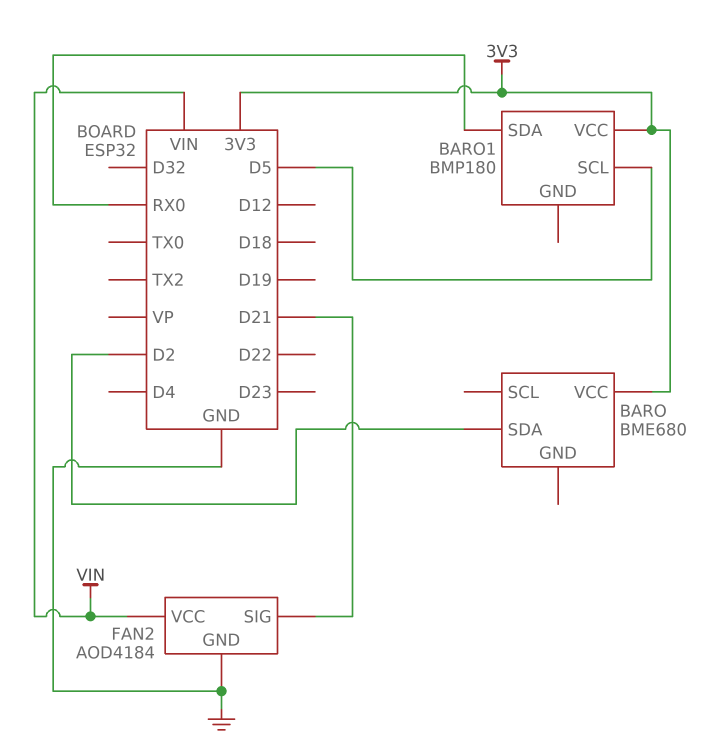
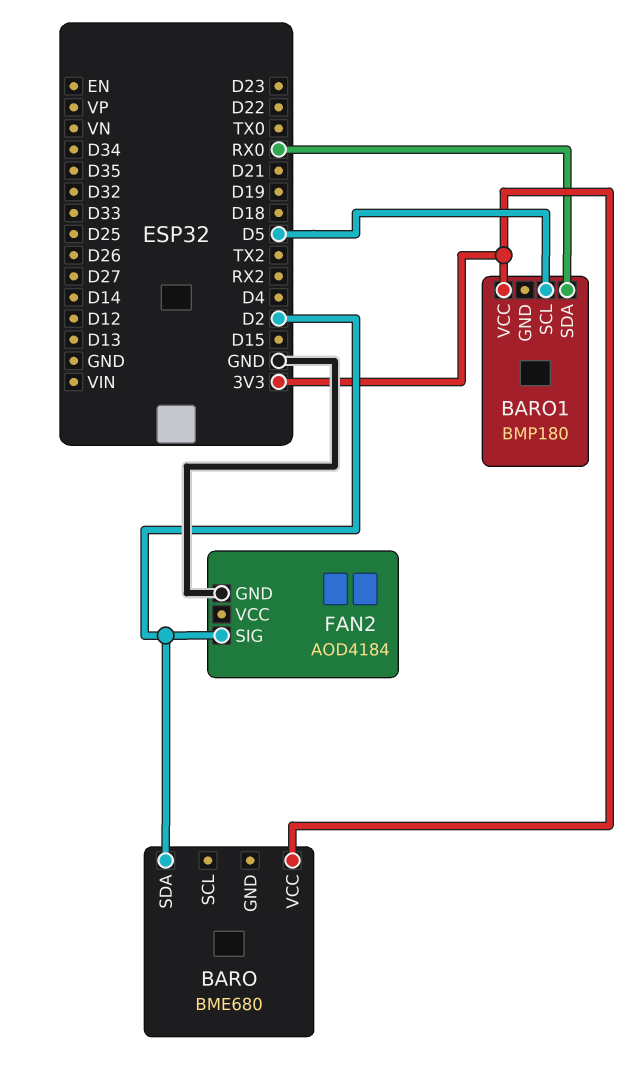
FAN2 pin SIG: D21 -> D2
FAN2 pin VCC: VIN -> none

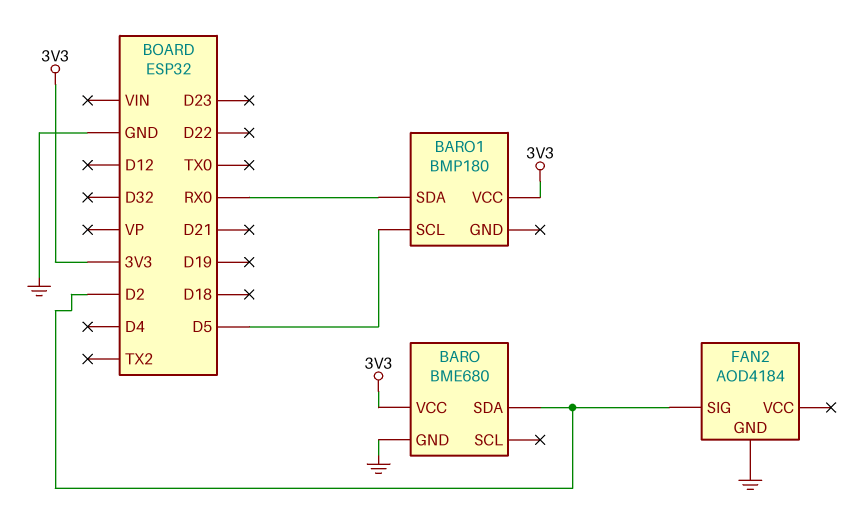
BARO pin GND: none -> GND

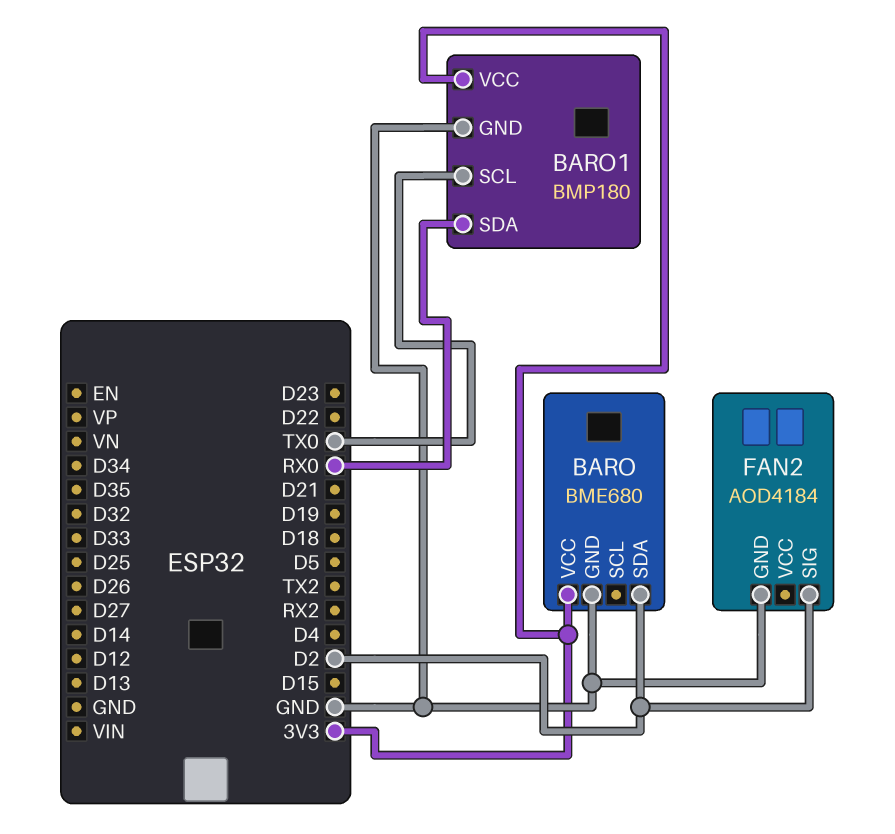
BARO1 pin GND: none -> GND
BARO1 pin SCL: D5 -> TX0

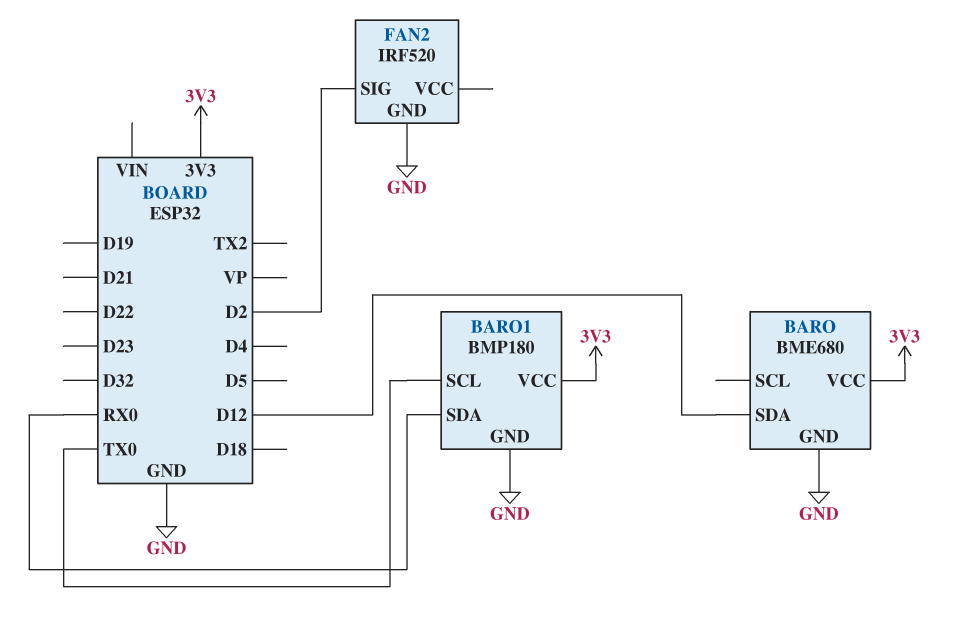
BARO pin SDA: D2 -> D12
FAN2: AOD4184 -> IRF520

